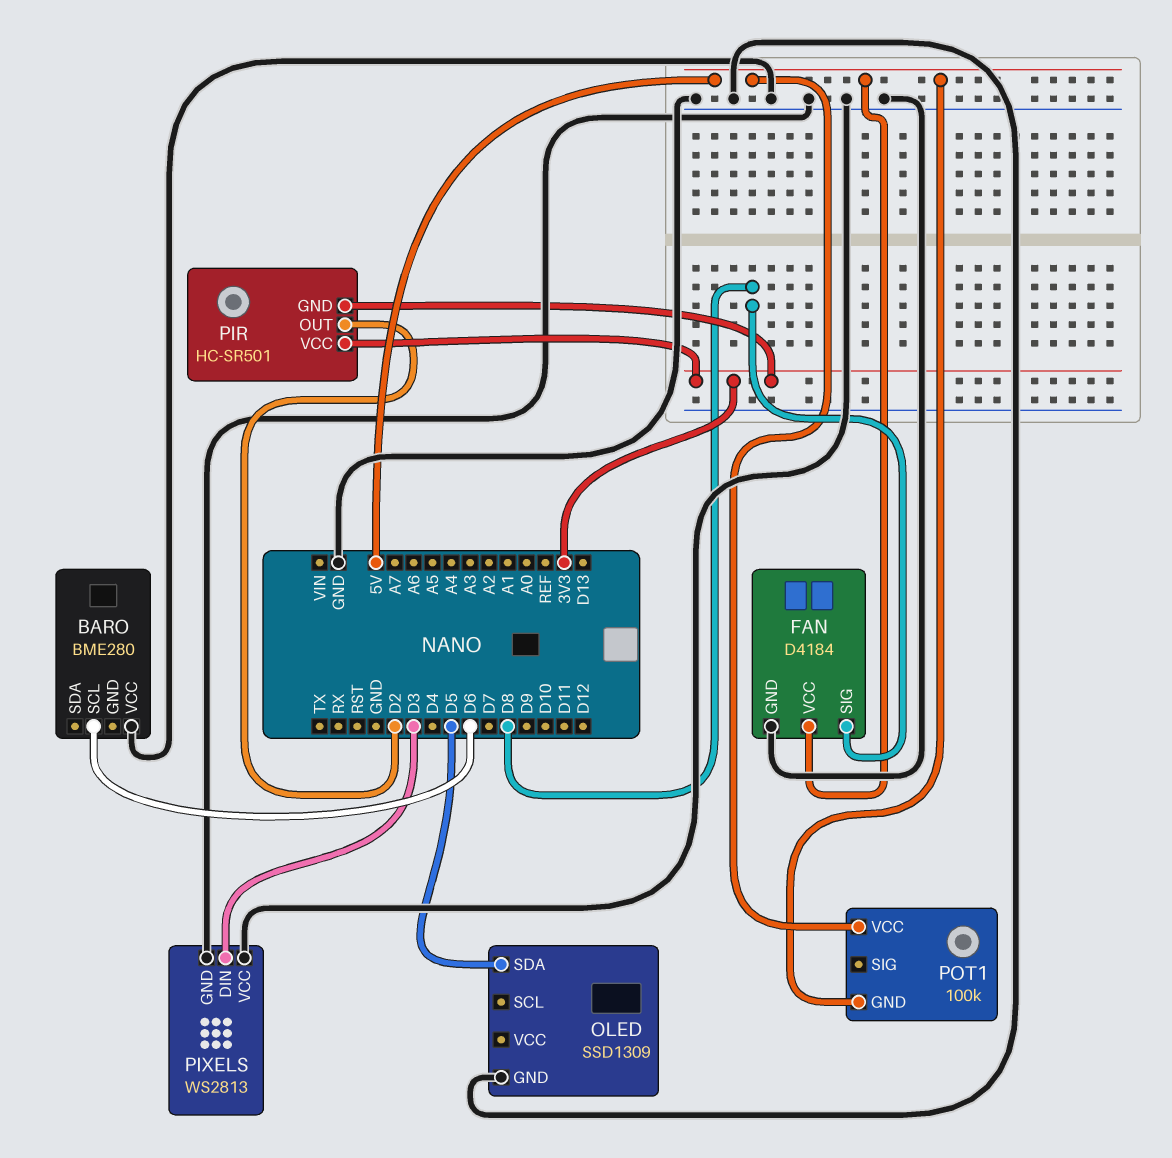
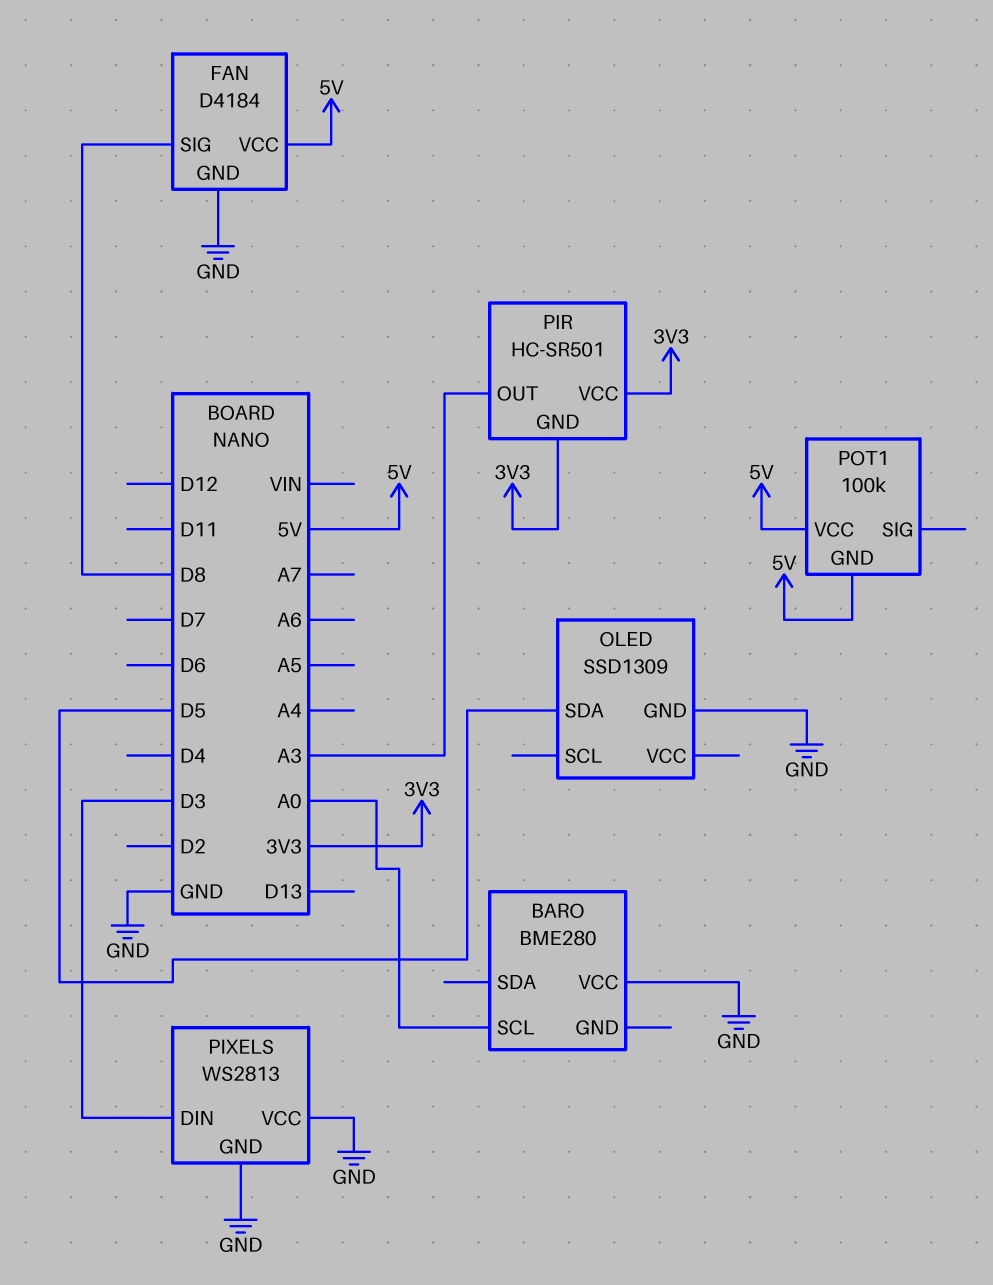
BARO pin SCL: D6 -> A0
PIR pin OUT: D2 -> A3

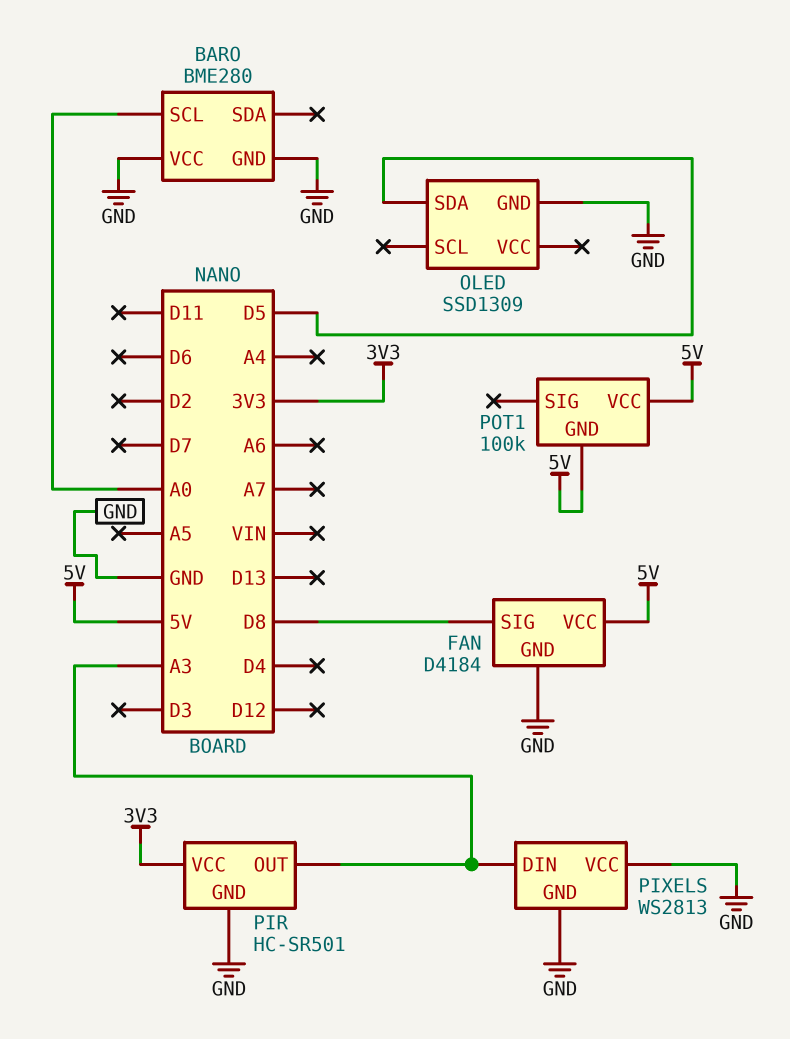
BARO pin GND: none -> GND
PIR pin GND: 3V3 -> GND
PIXELS pin DIN: D3 -> A3

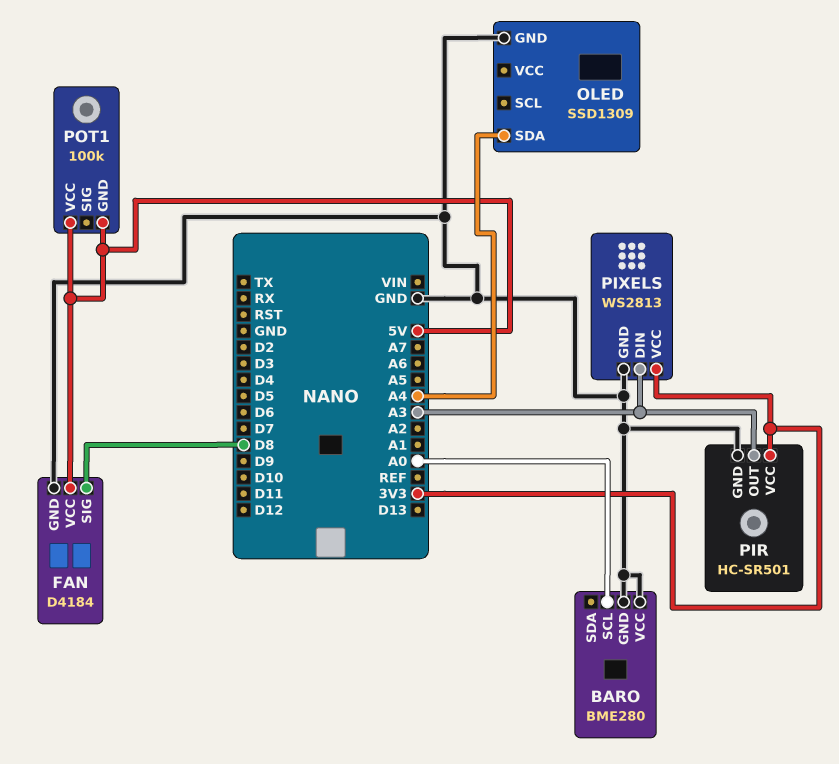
OLED pin SDA: D5 -> A4
PIXELS pin VCC: GND -> 3V3

